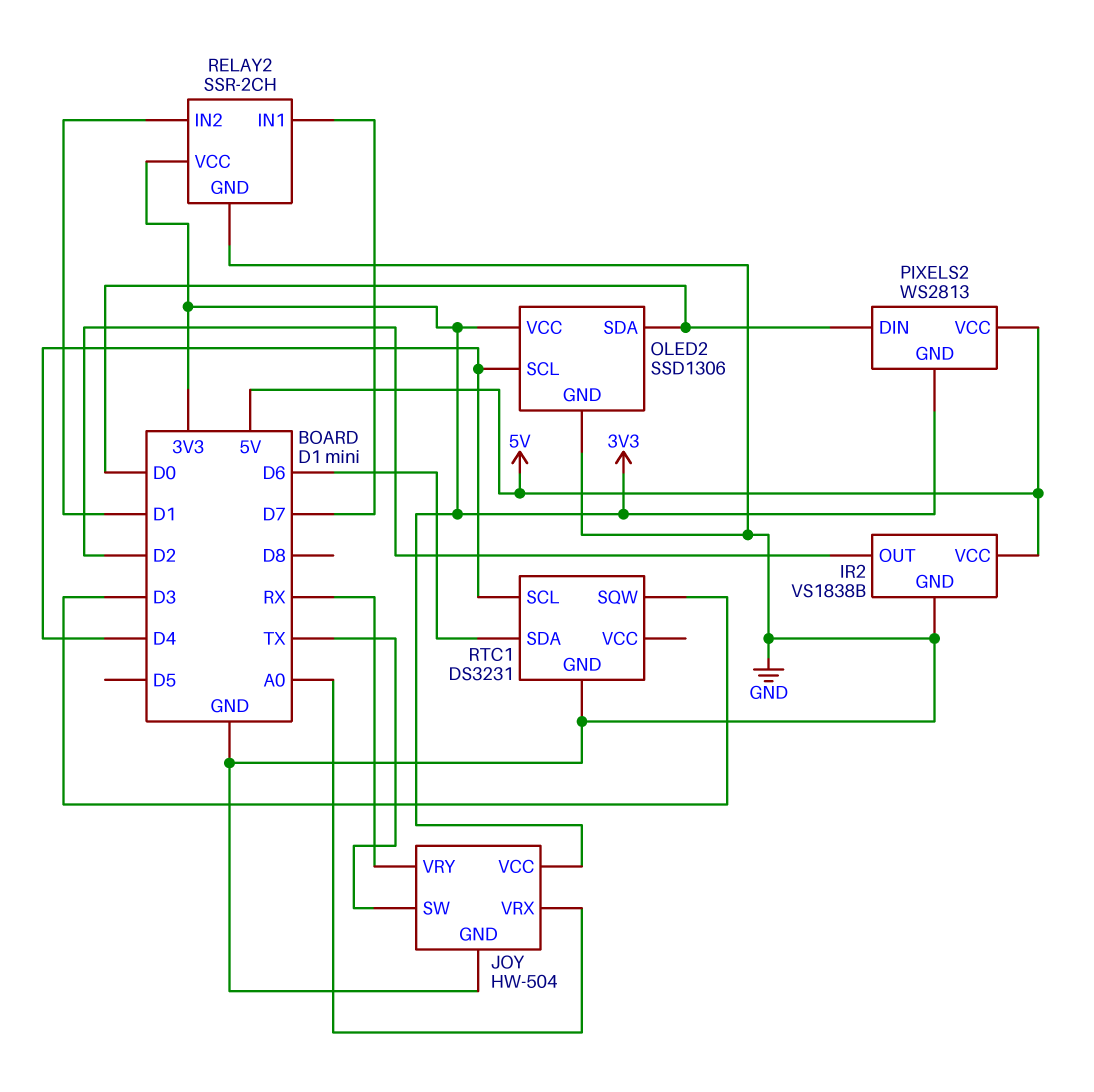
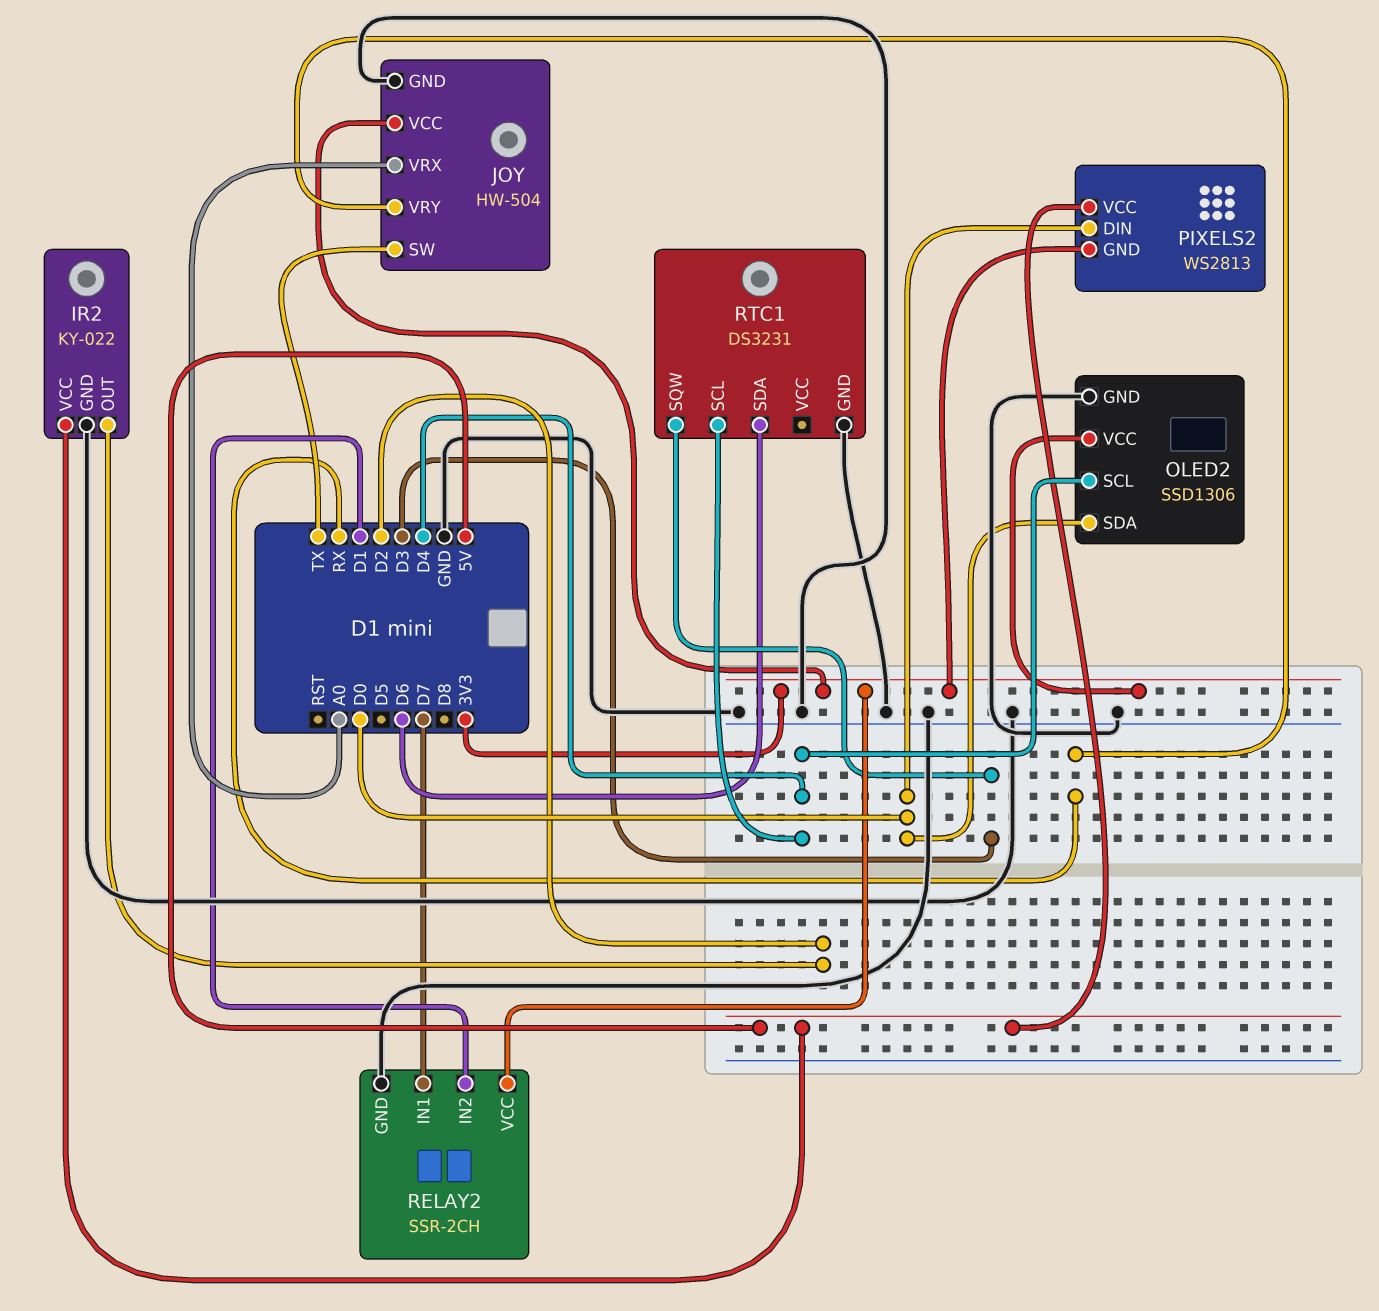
IR2: VS1838B -> KY-022

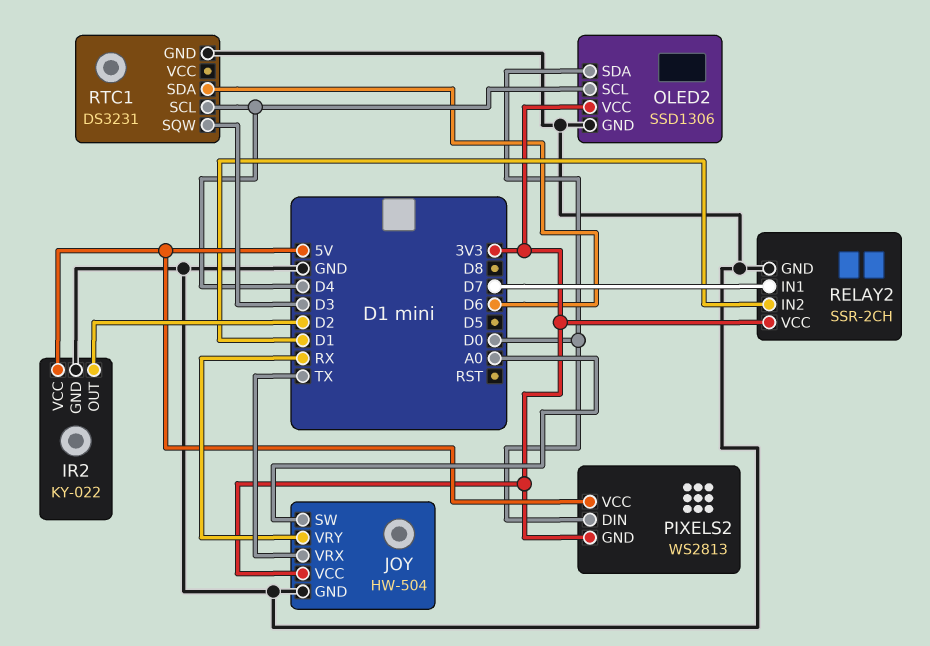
JOY pin SW: TX -> A0
JOY pin VRX: A0 -> TX

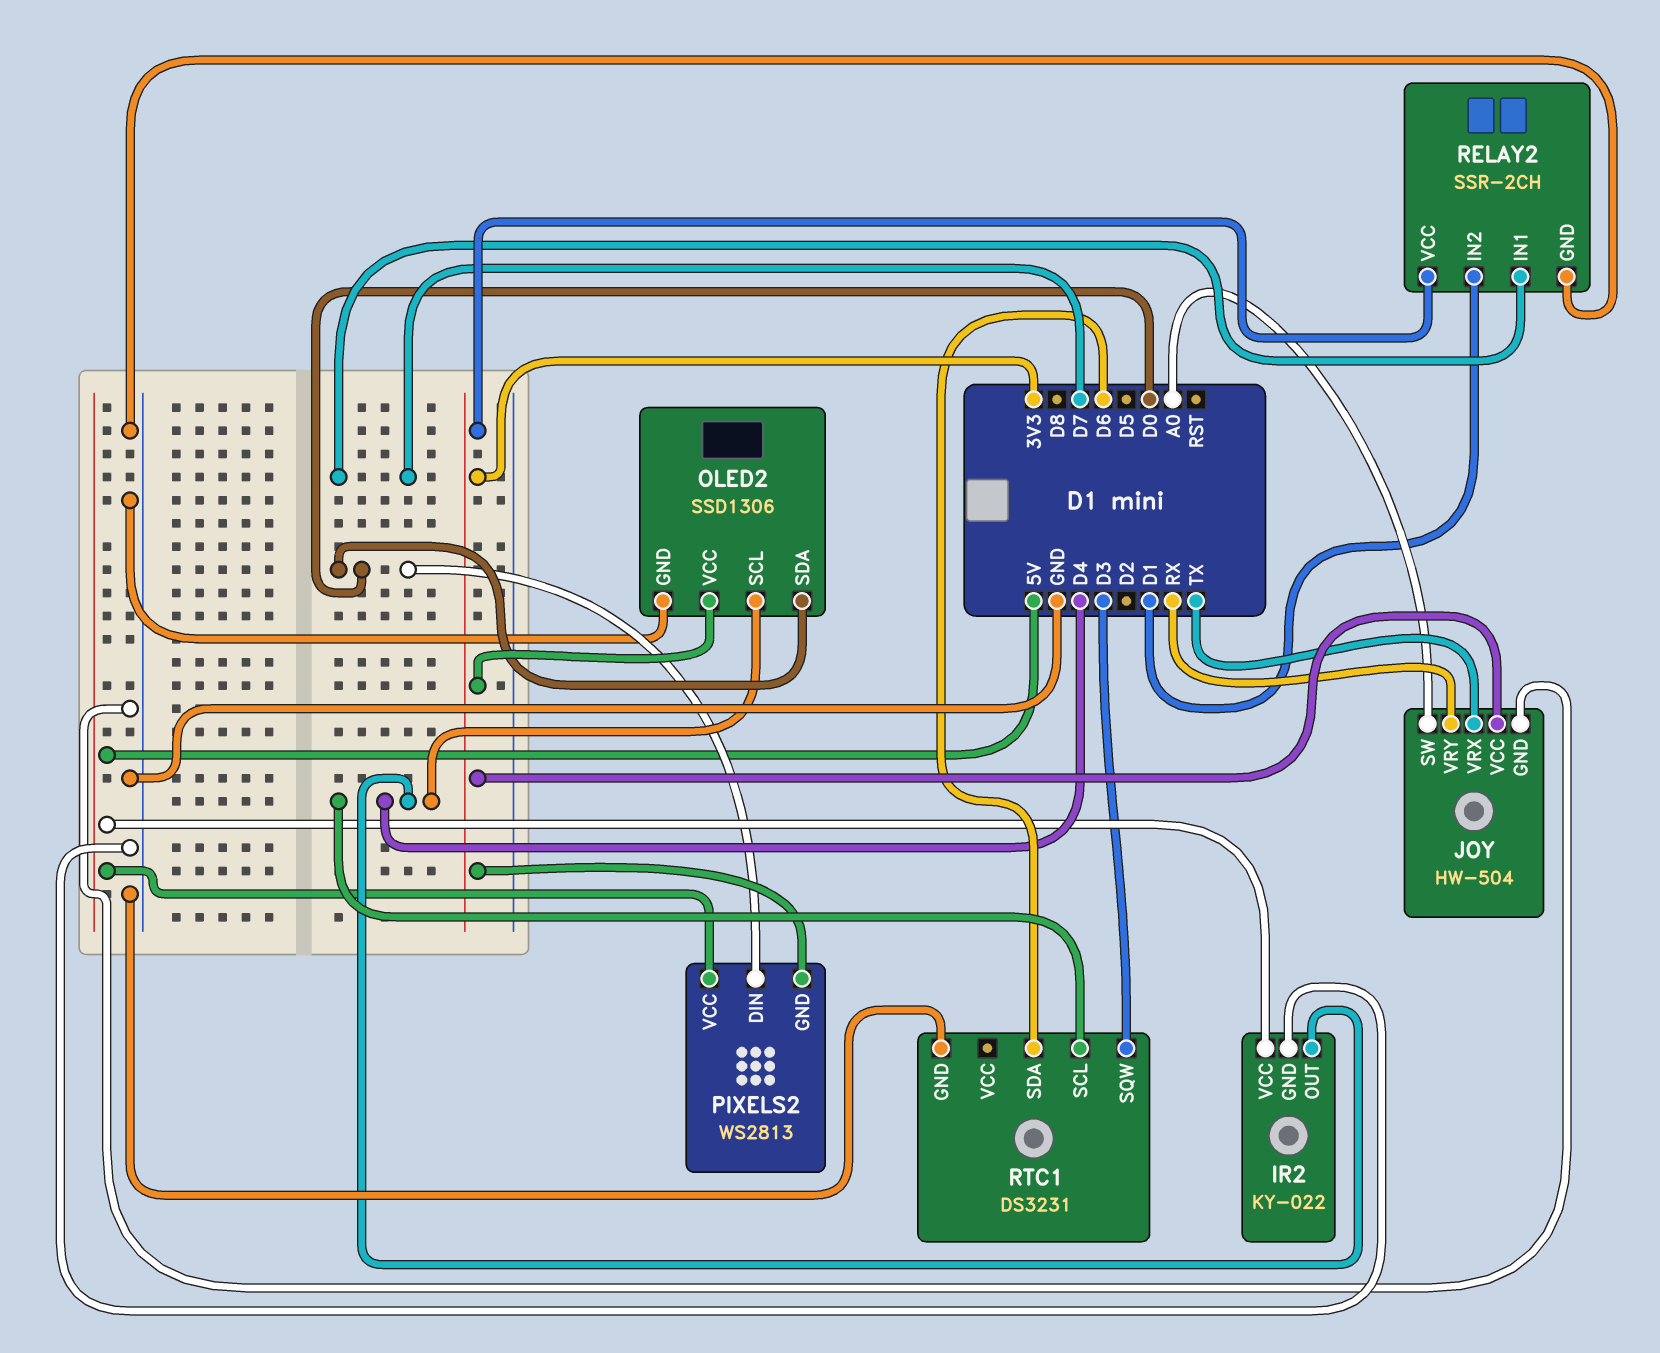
IR2 pin OUT: D2 -> D4

